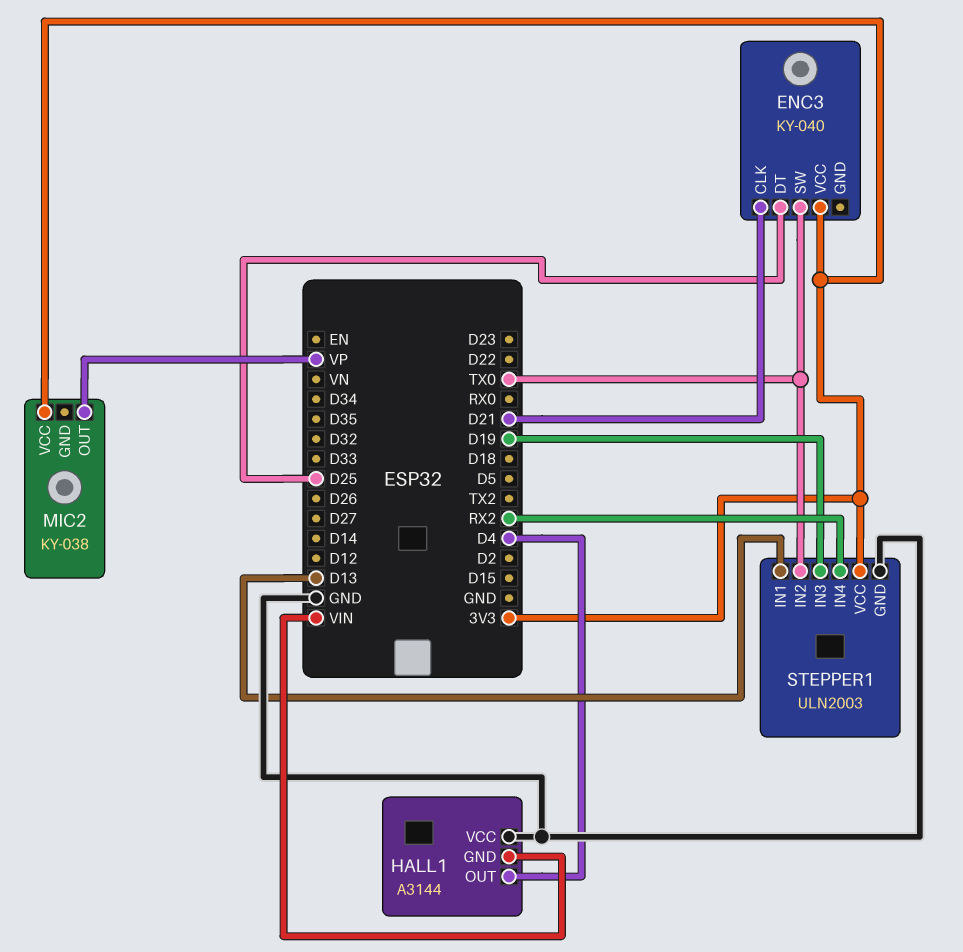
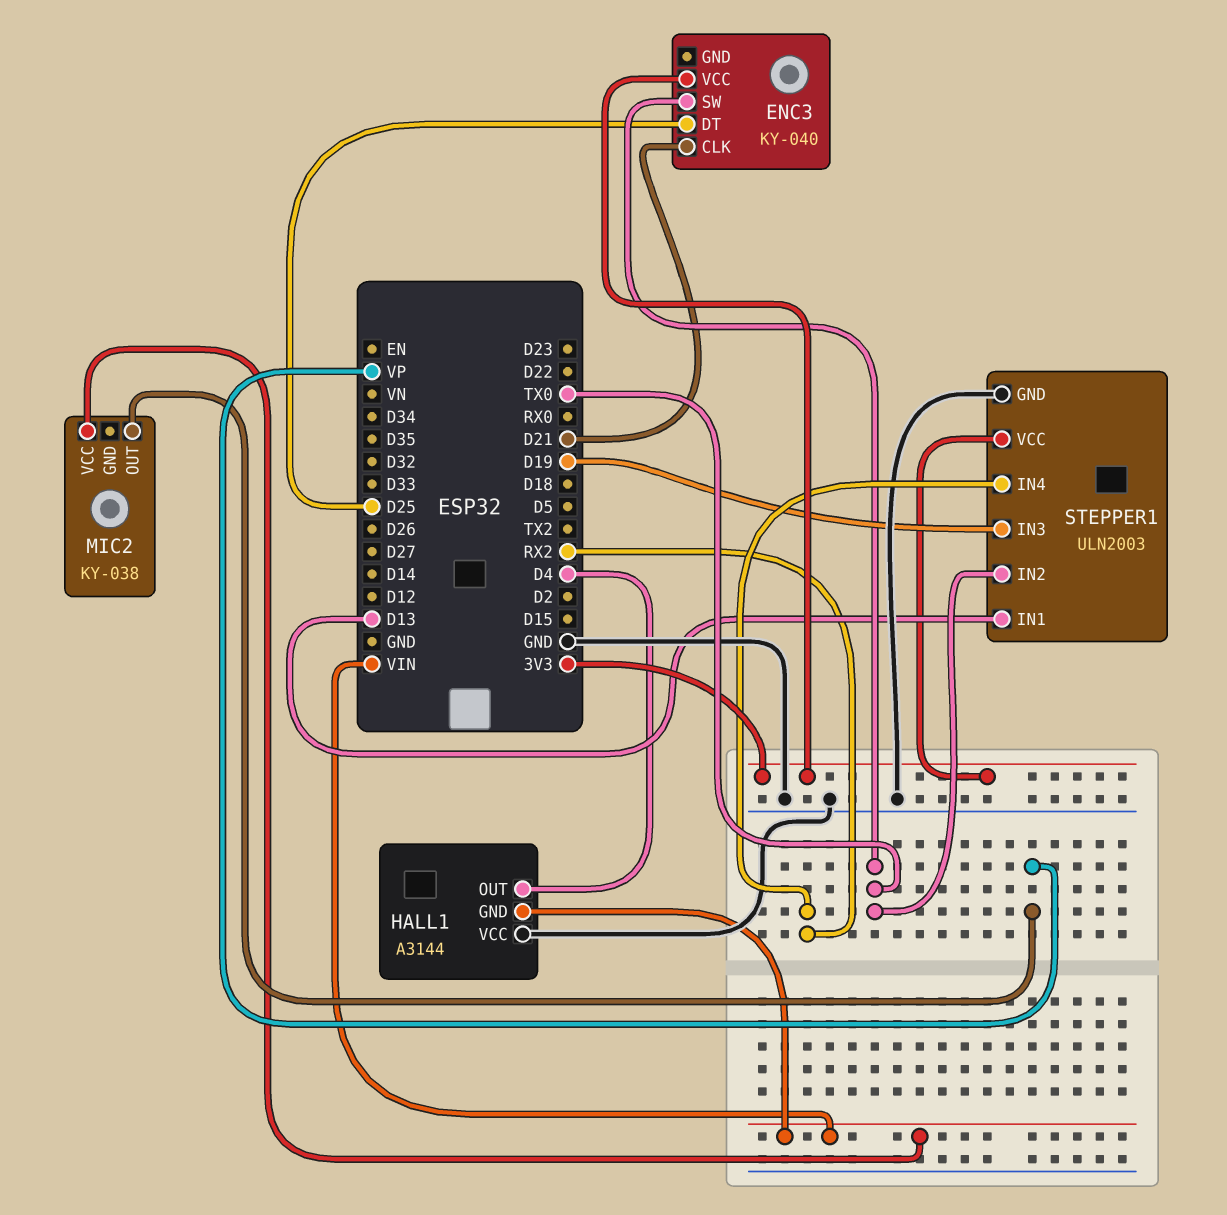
MIC2 pin VCC: 3V3 -> VIN

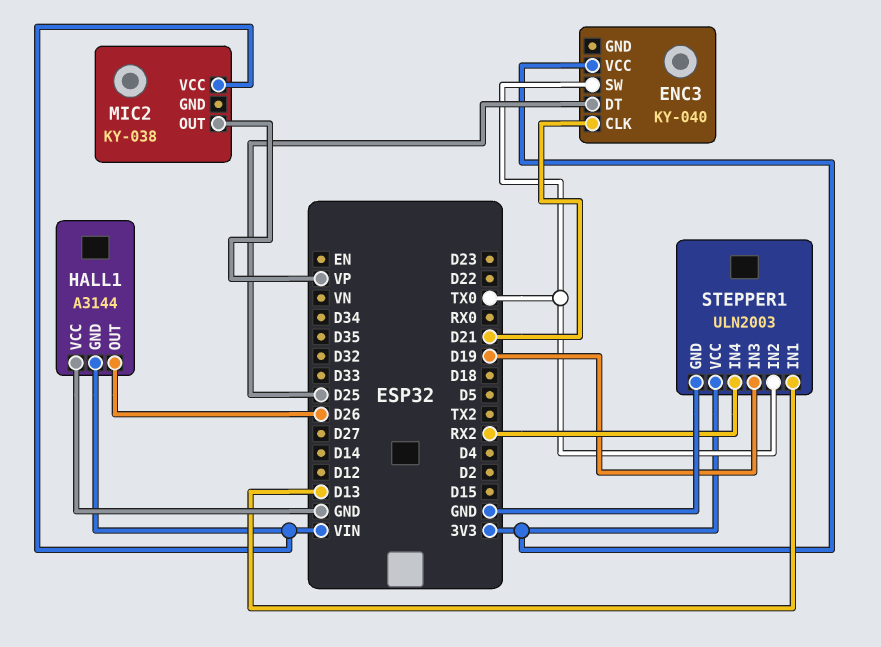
HALL1 pin OUT: D4 -> D26

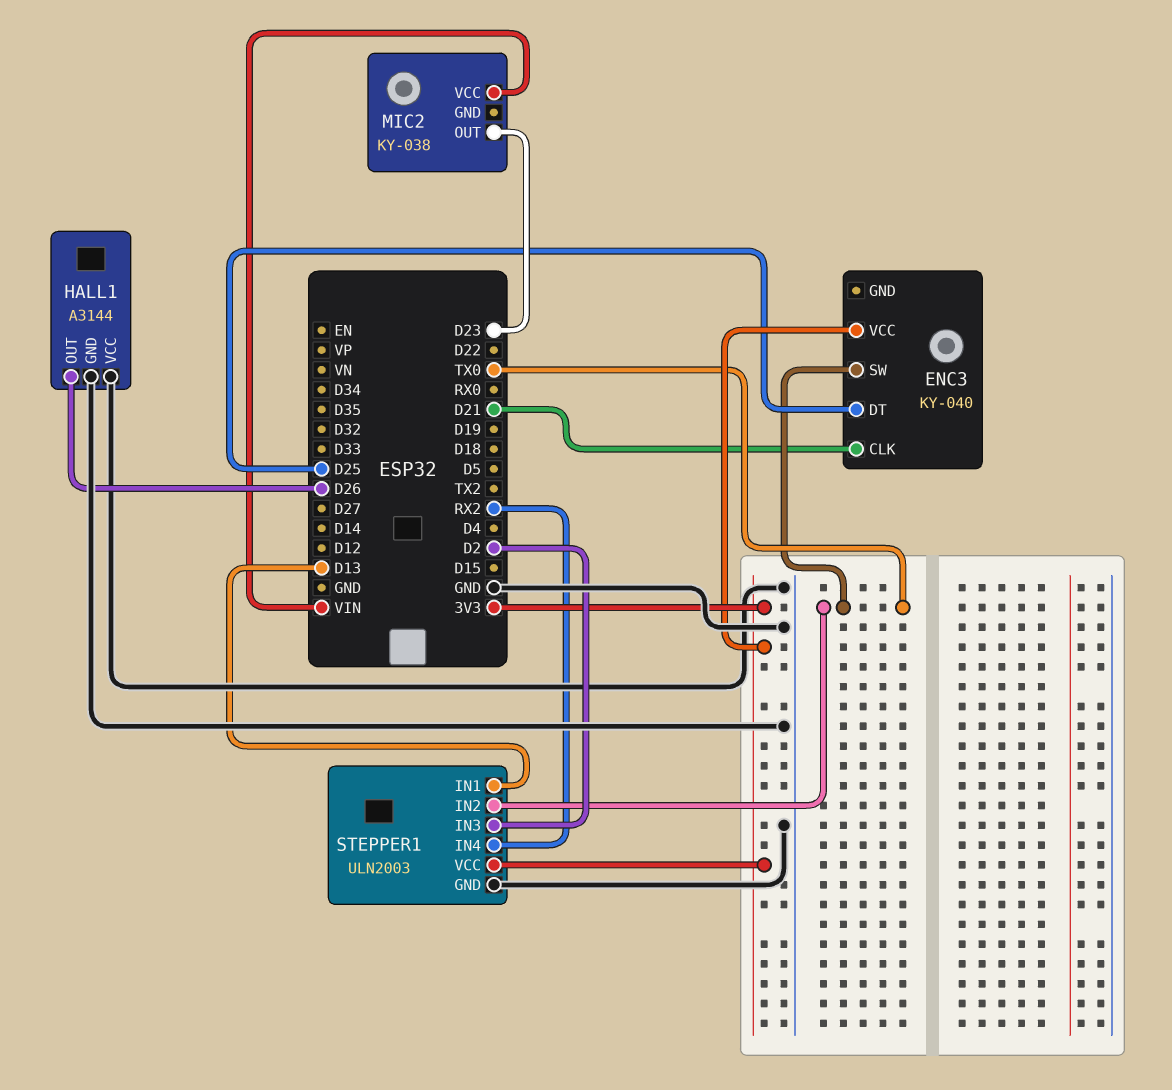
HALL1 pin GND: VIN -> GND
MIC2 pin OUT: VP -> D23
STEPPER1 pin IN3: D19 -> D2

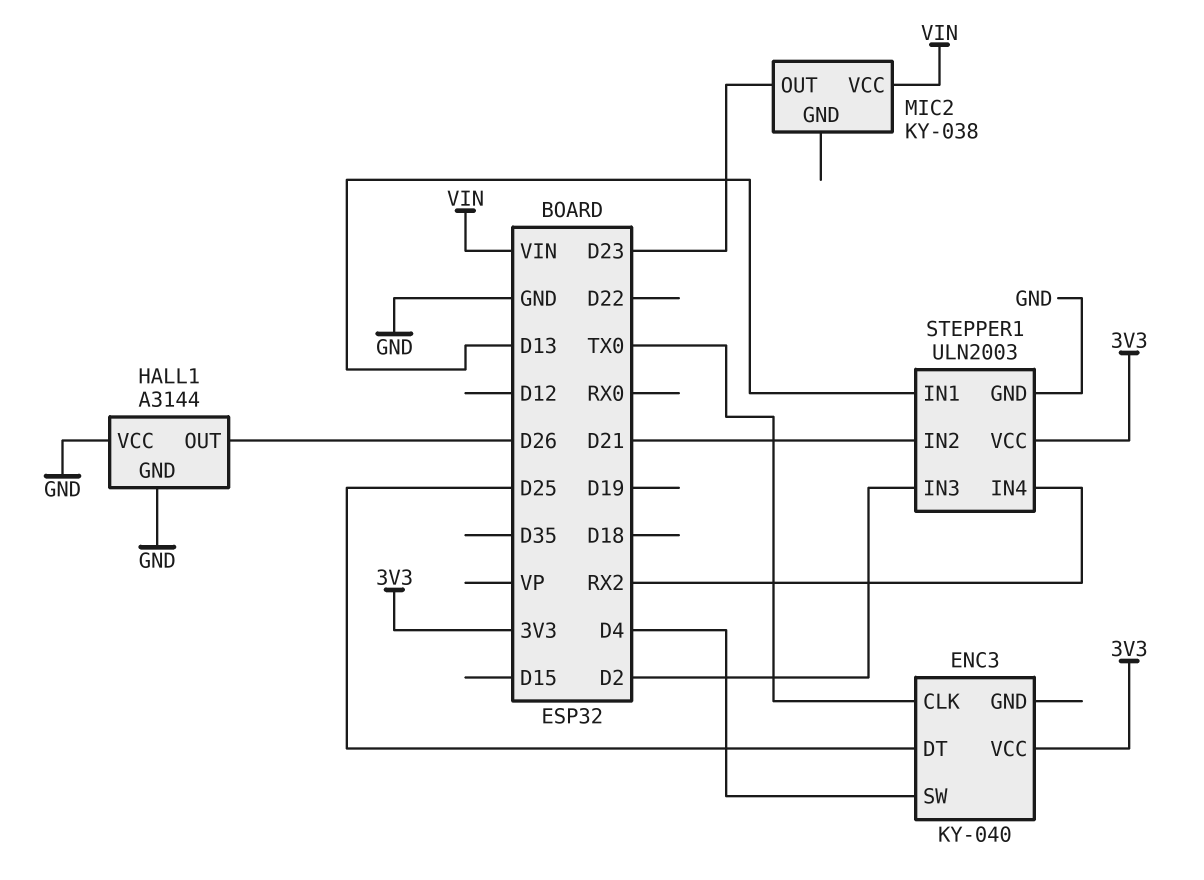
ENC3 pin CLK: D21 -> TX0
ENC3 pin SW: TX0 -> D4
STEPPER1 pin IN2: TX0 -> D21

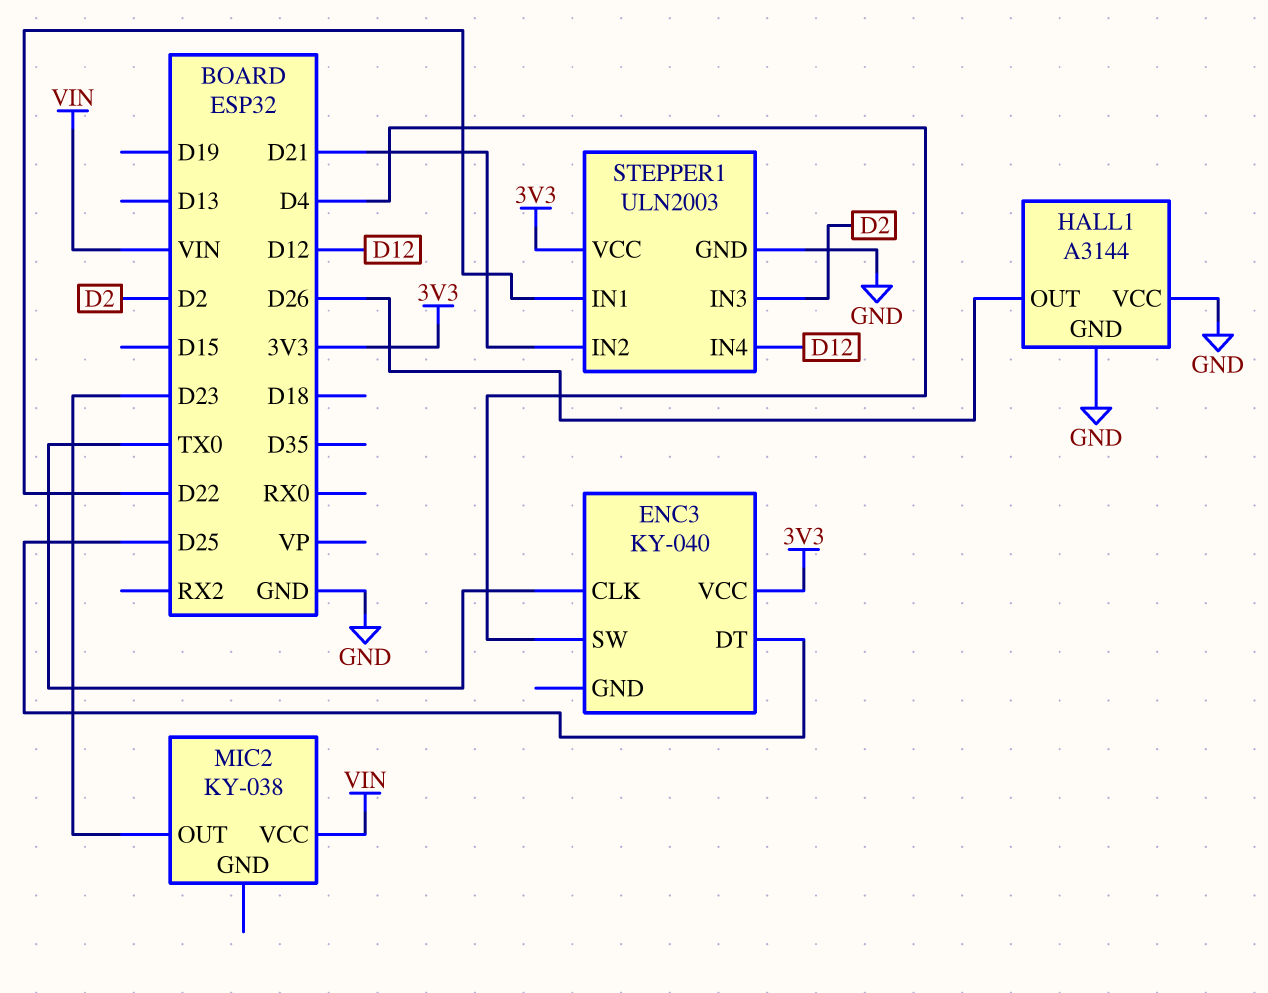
STEPPER1 pin IN1: D13 -> D22
STEPPER1 pin IN4: RX2 -> D12

